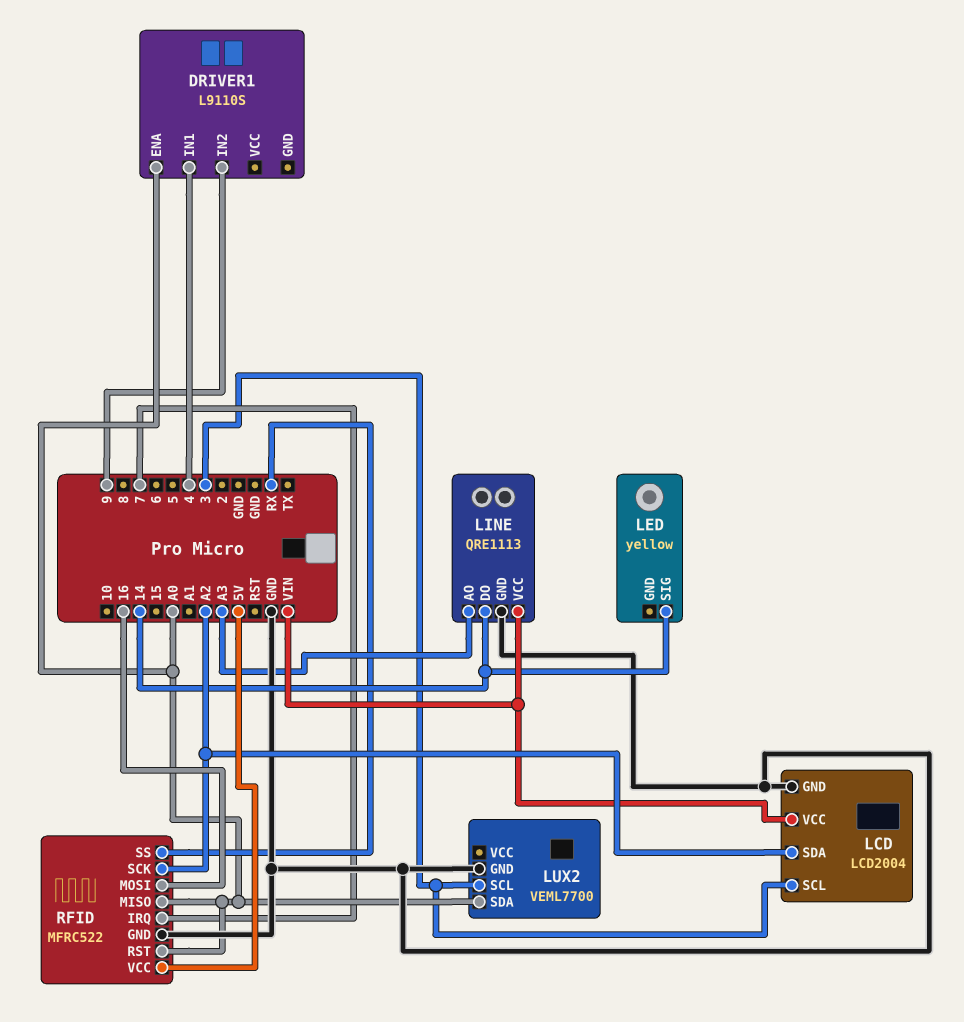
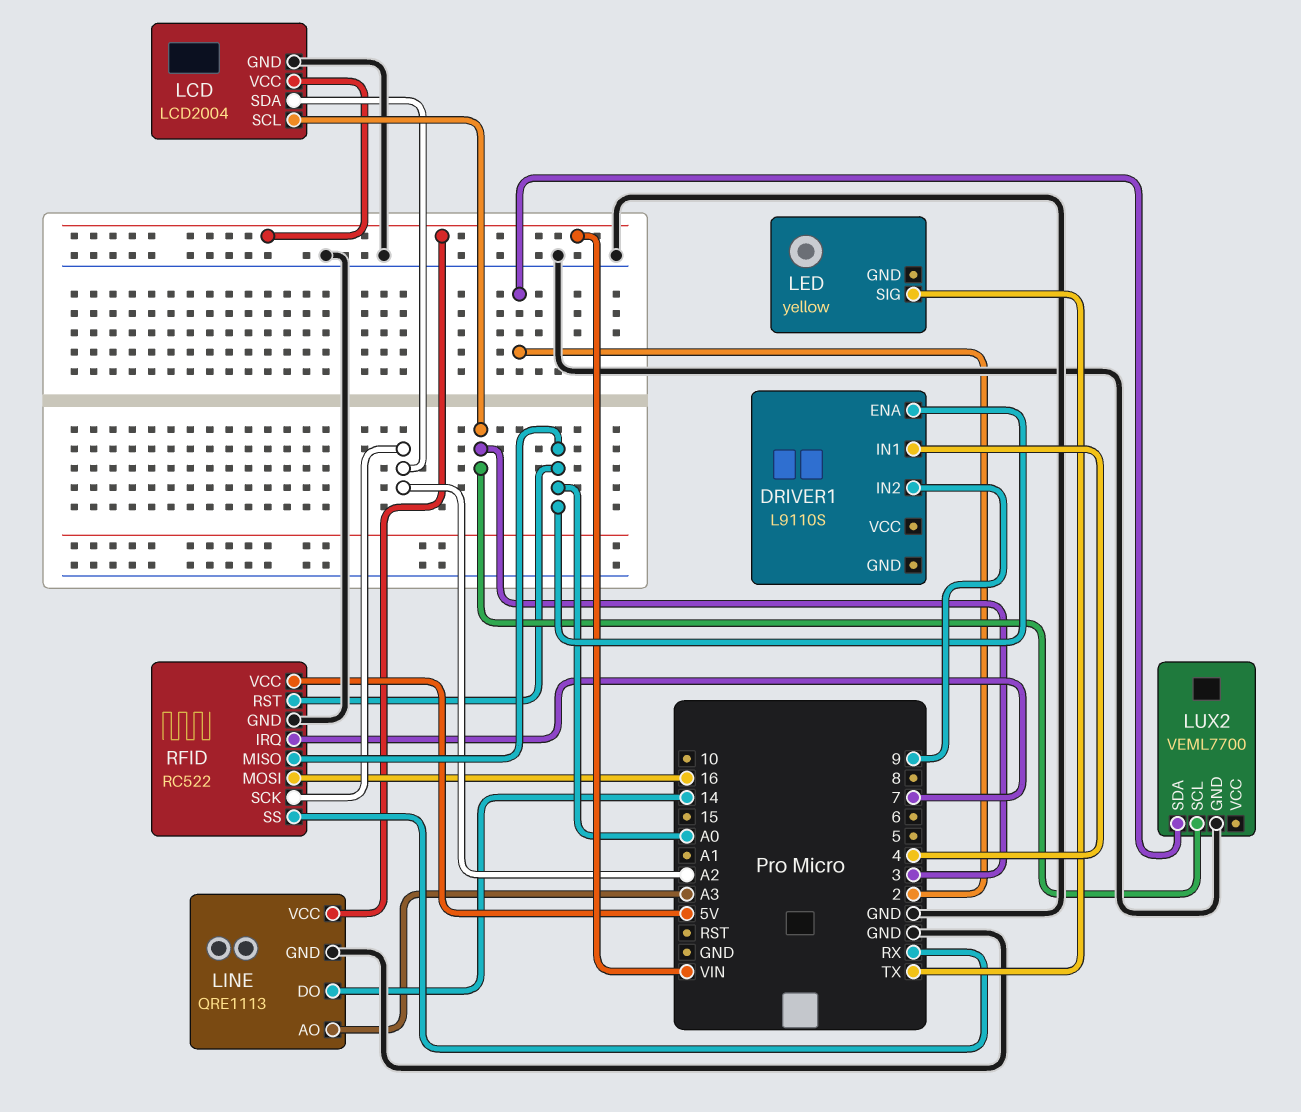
LED pin SIG: 14 -> TX
LUX2 pin SDA: A0 -> 2
RFID: MFRC522 -> RC522

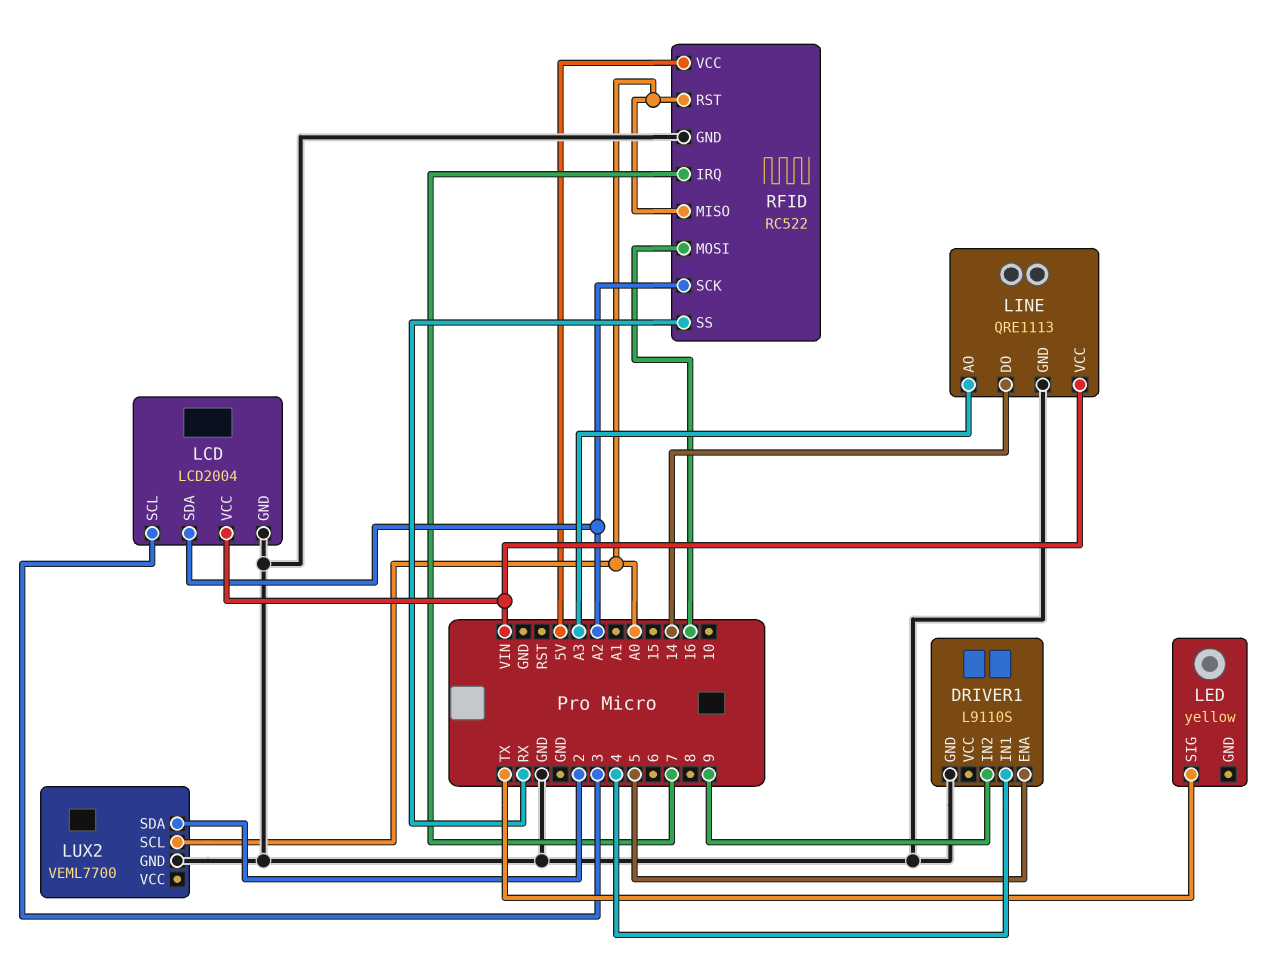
DRIVER1 pin ENA: A0 -> 5
DRIVER1 pin GND: none -> GND
LUX2 pin SCL: 3 -> A0

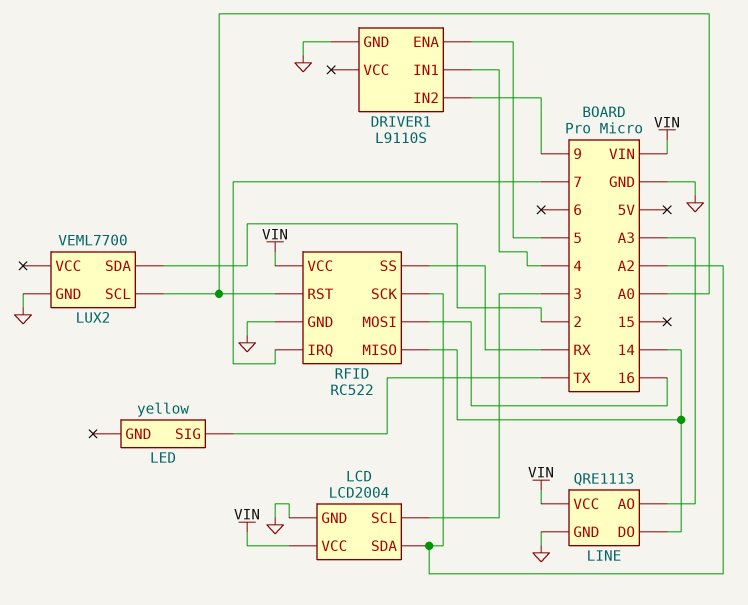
RFID pin MISO: A0 -> 14
RFID pin VCC: 5V -> VIN

